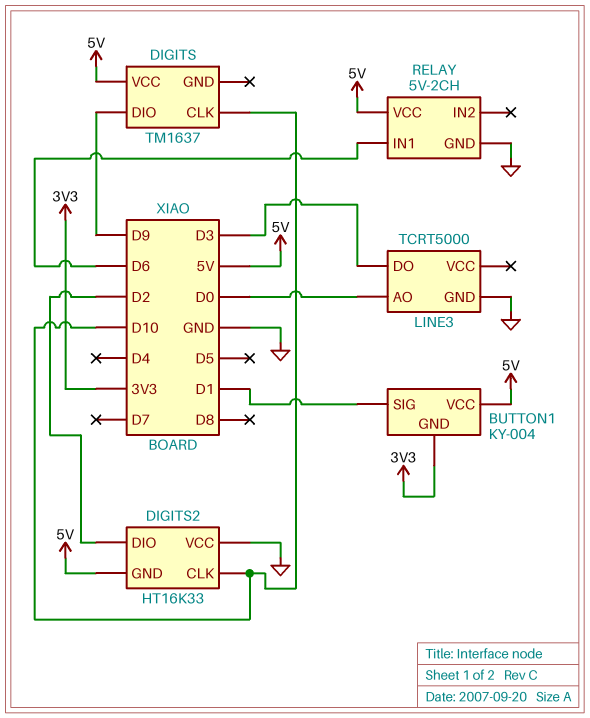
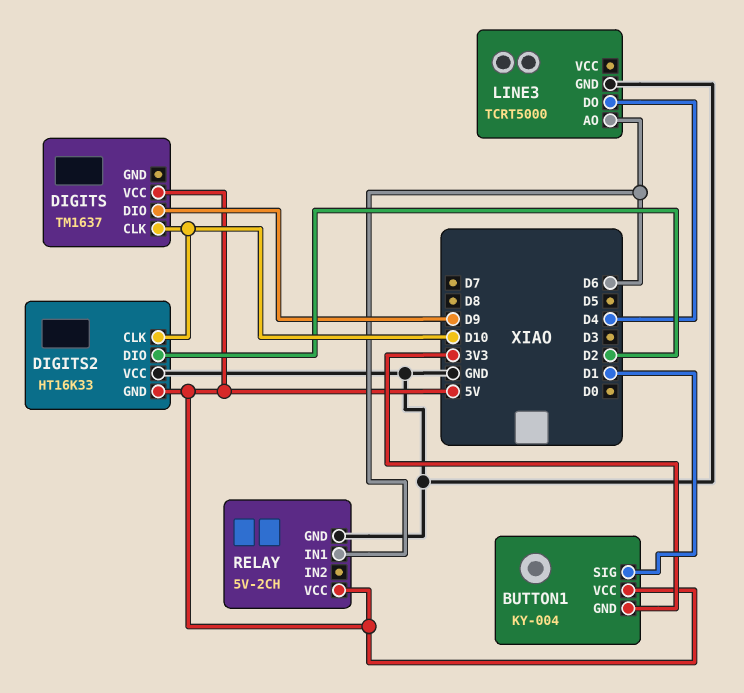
LINE3 pin AO: D0 -> D6
LINE3 pin DO: D3 -> D4

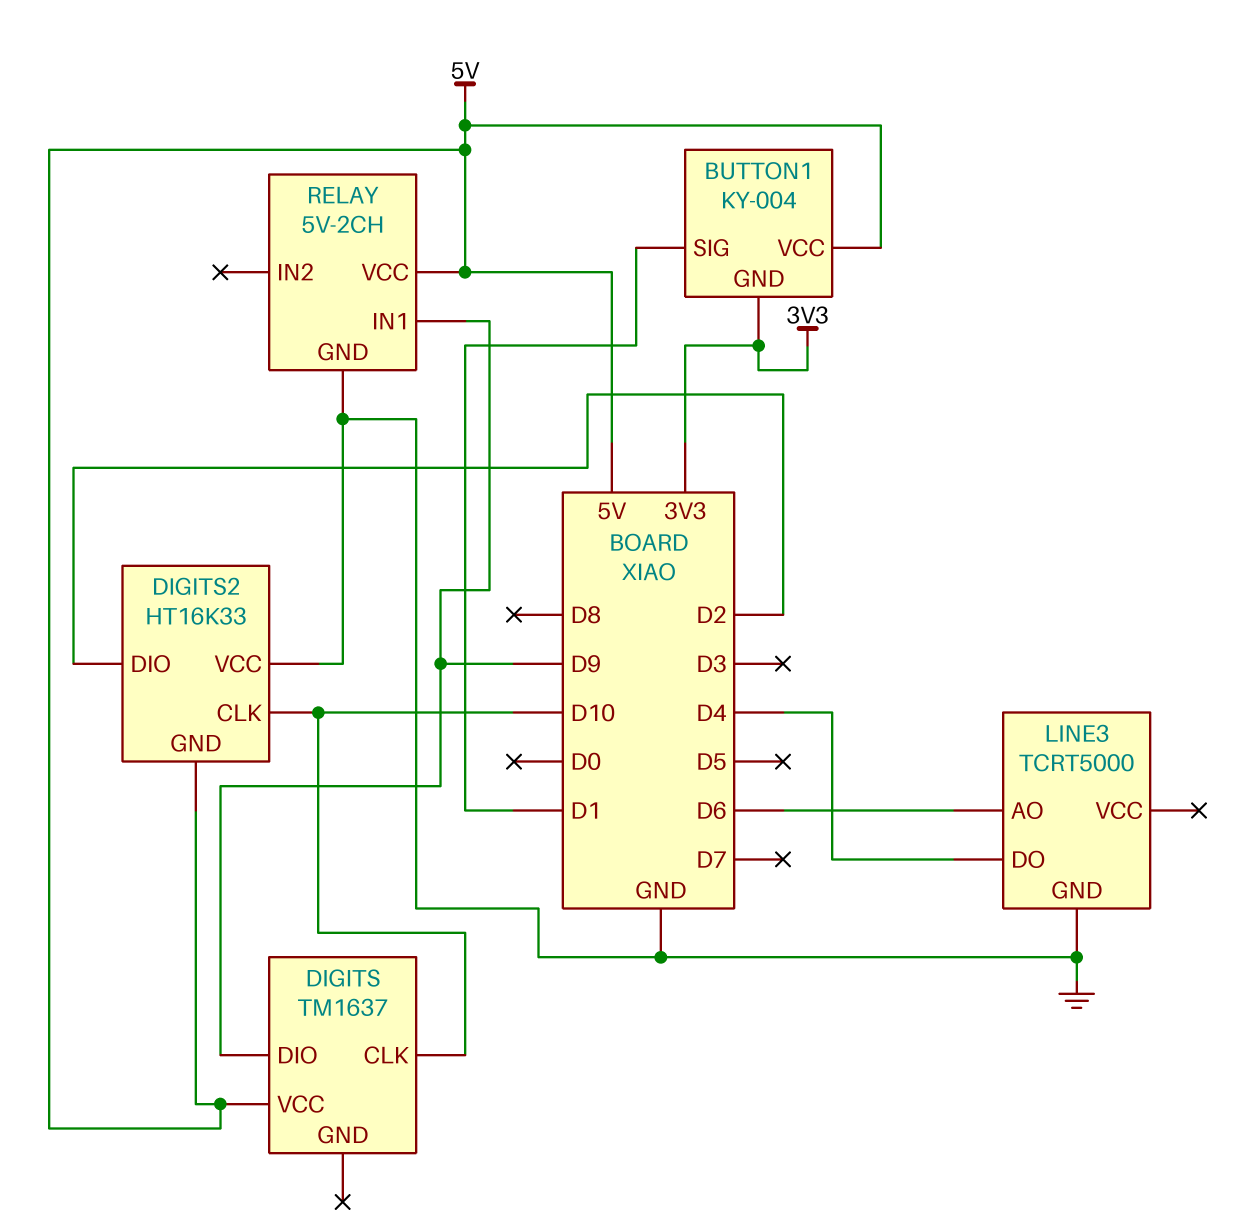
RELAY pin IN1: D6 -> D9

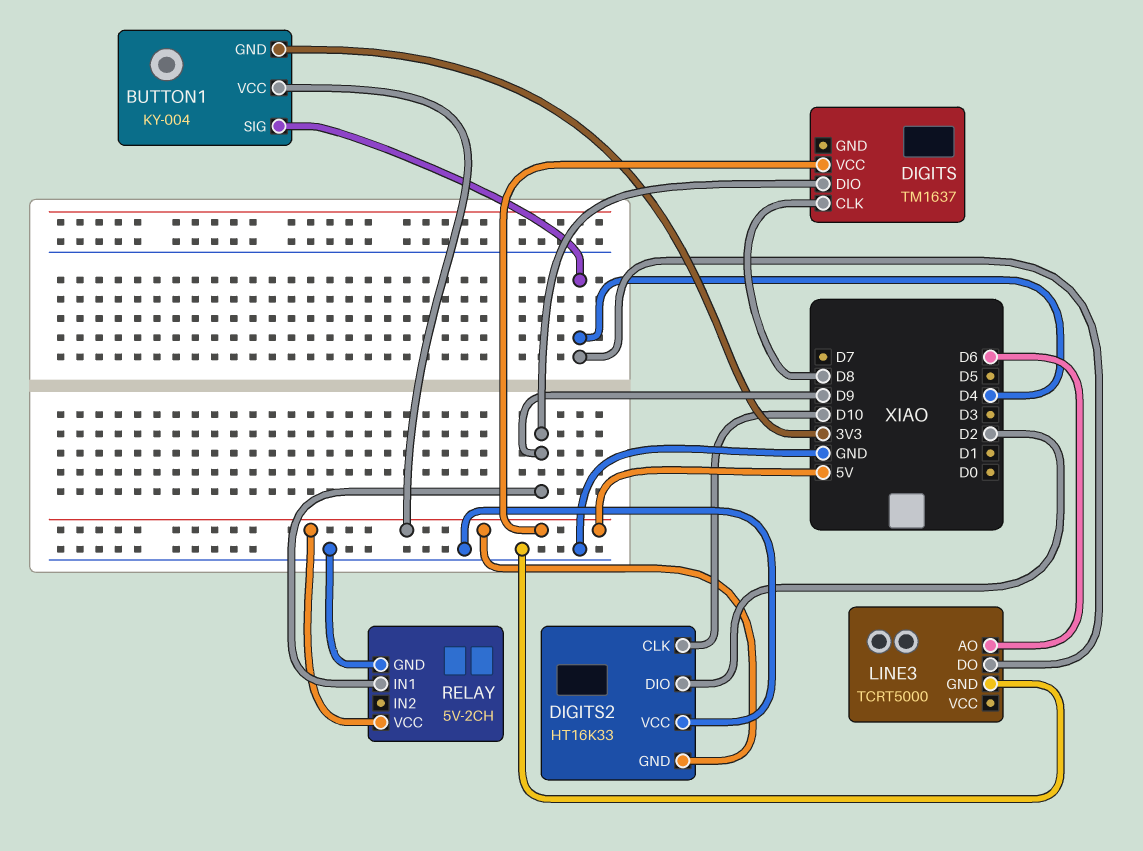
BUTTON1 pin SIG: D1 -> D4
DIGITS pin CLK: D10 -> D8

